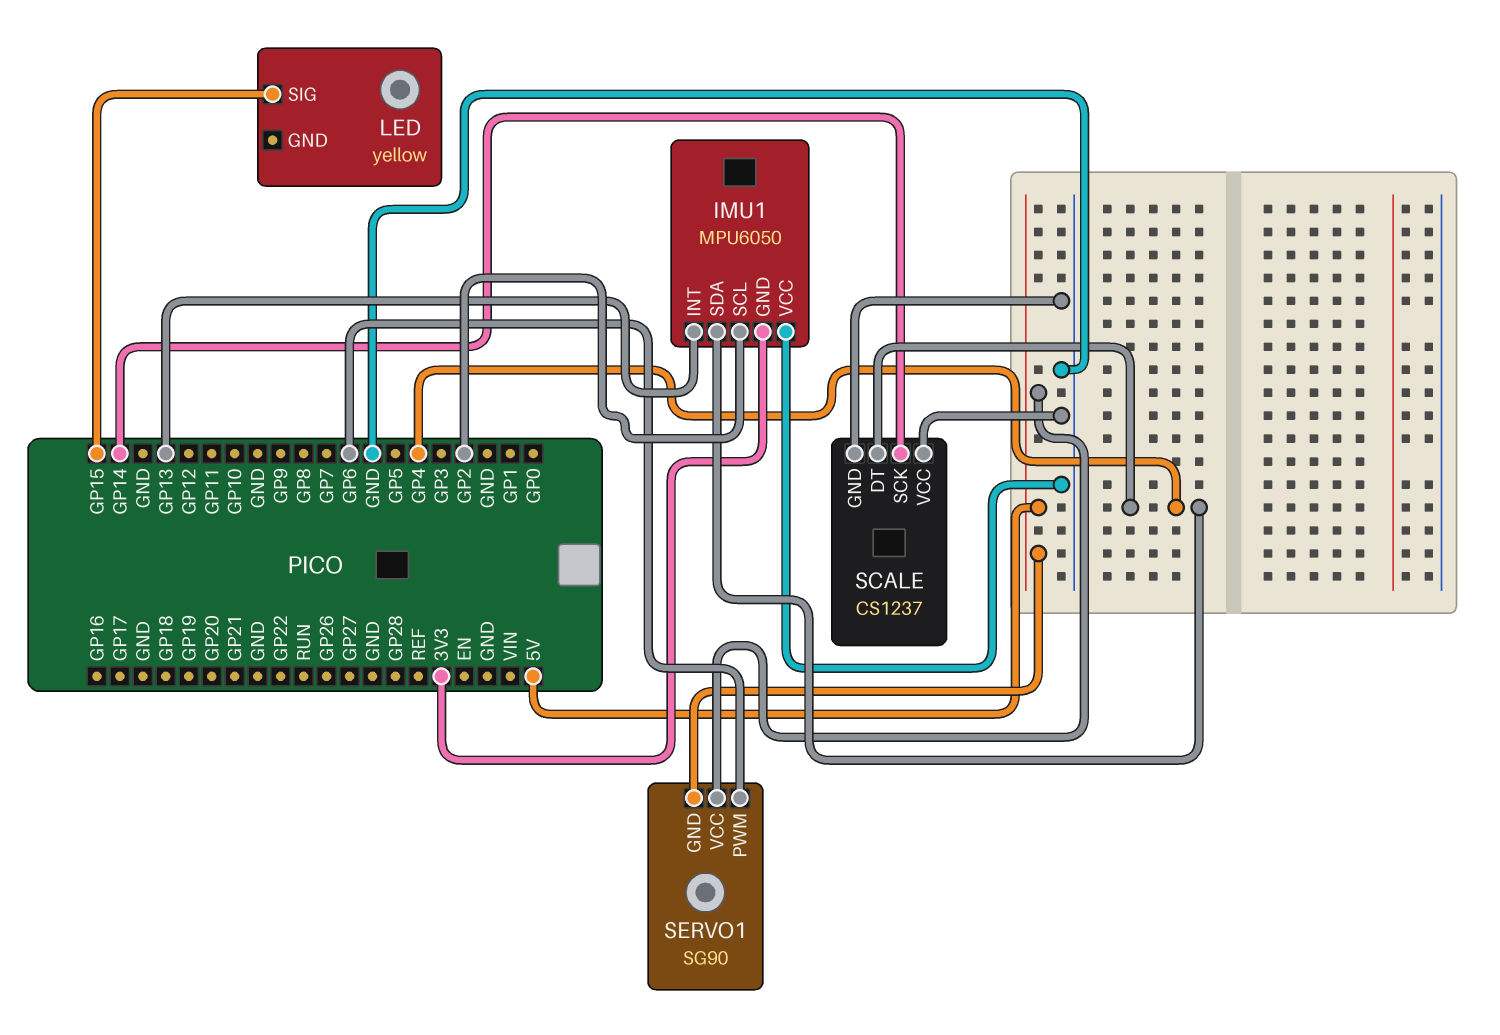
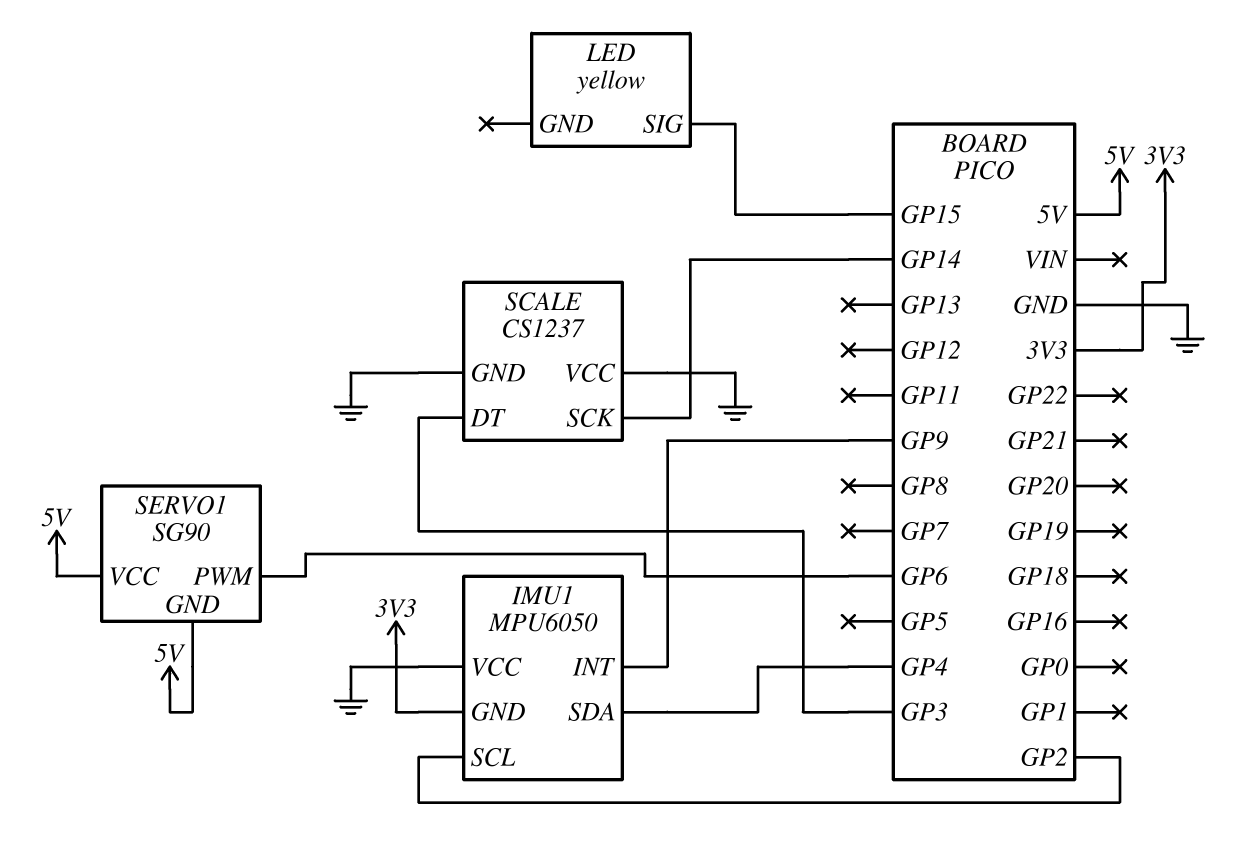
IMU1 pin INT: GP13 -> GP9
SCALE pin DT: GP4 -> GP3

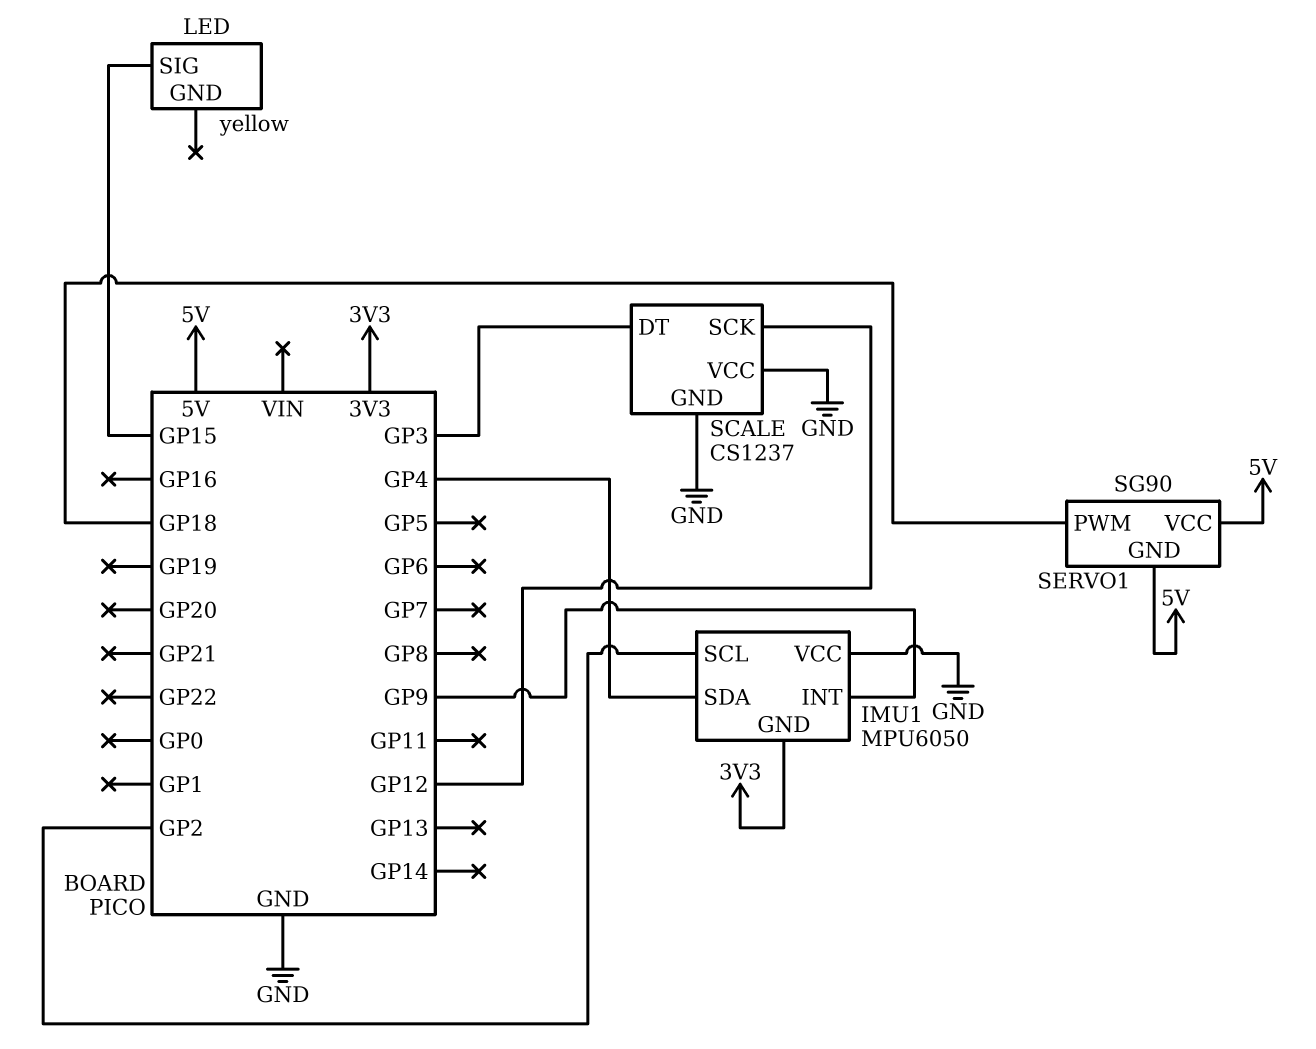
SCALE pin SCK: GP14 -> GP12
SERVO1 pin PWM: GP6 -> GP18

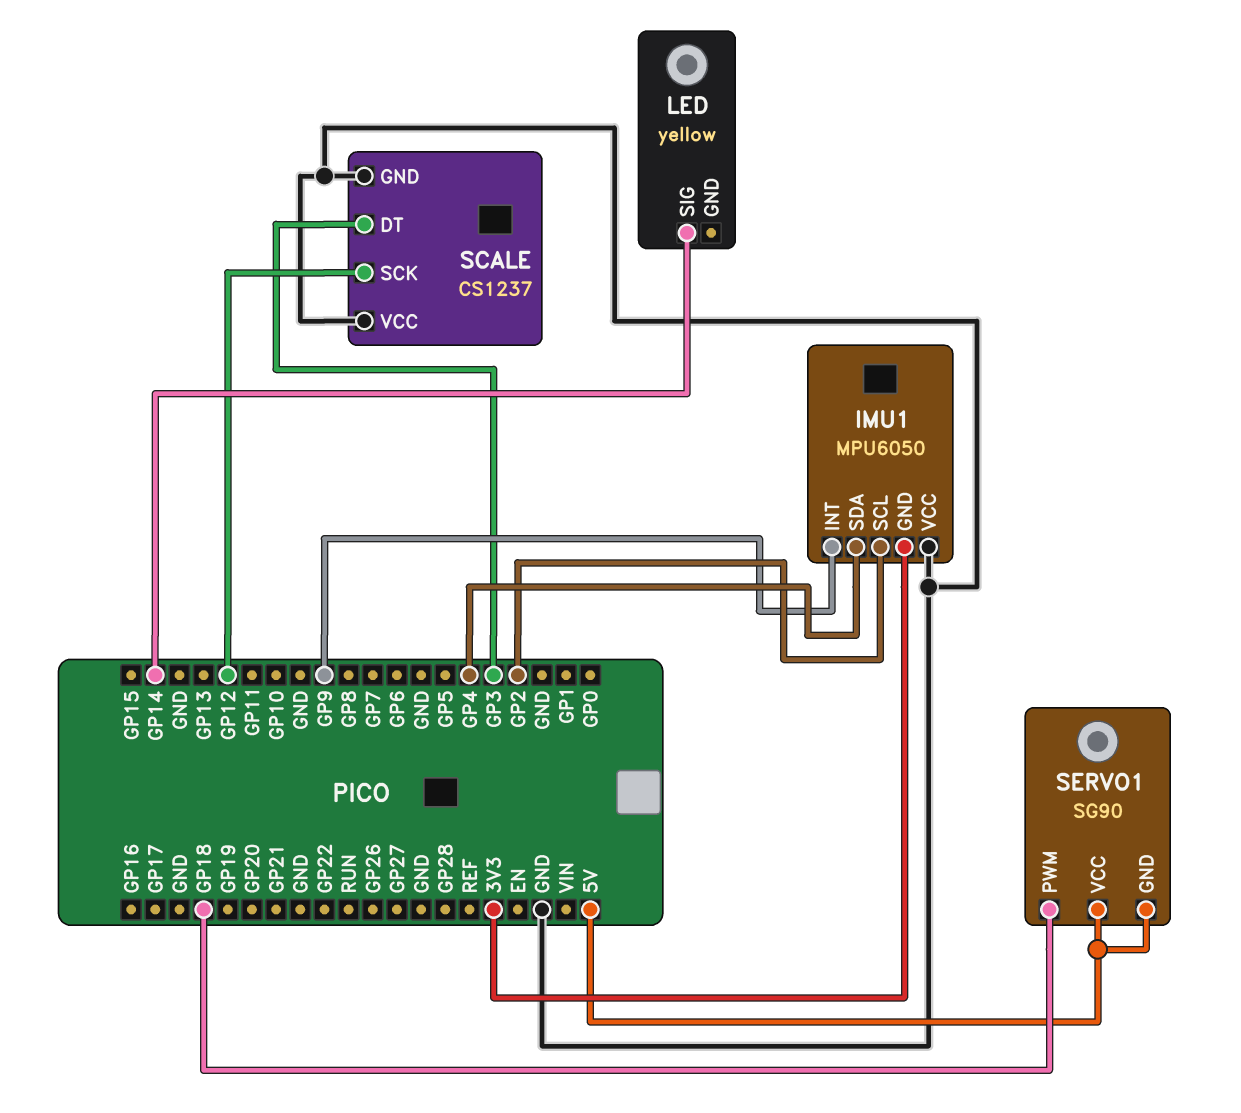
LED pin SIG: GP15 -> GP14

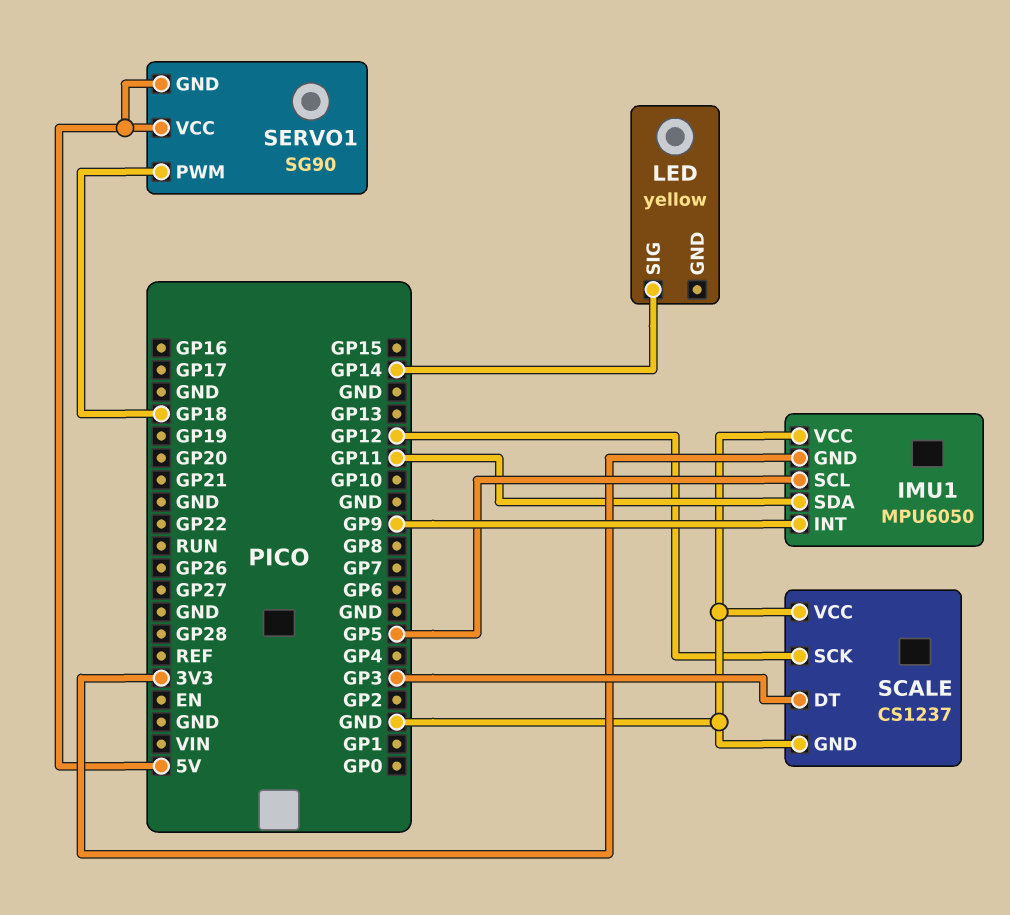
IMU1 pin SCL: GP2 -> GP5
IMU1 pin SDA: GP4 -> GP11

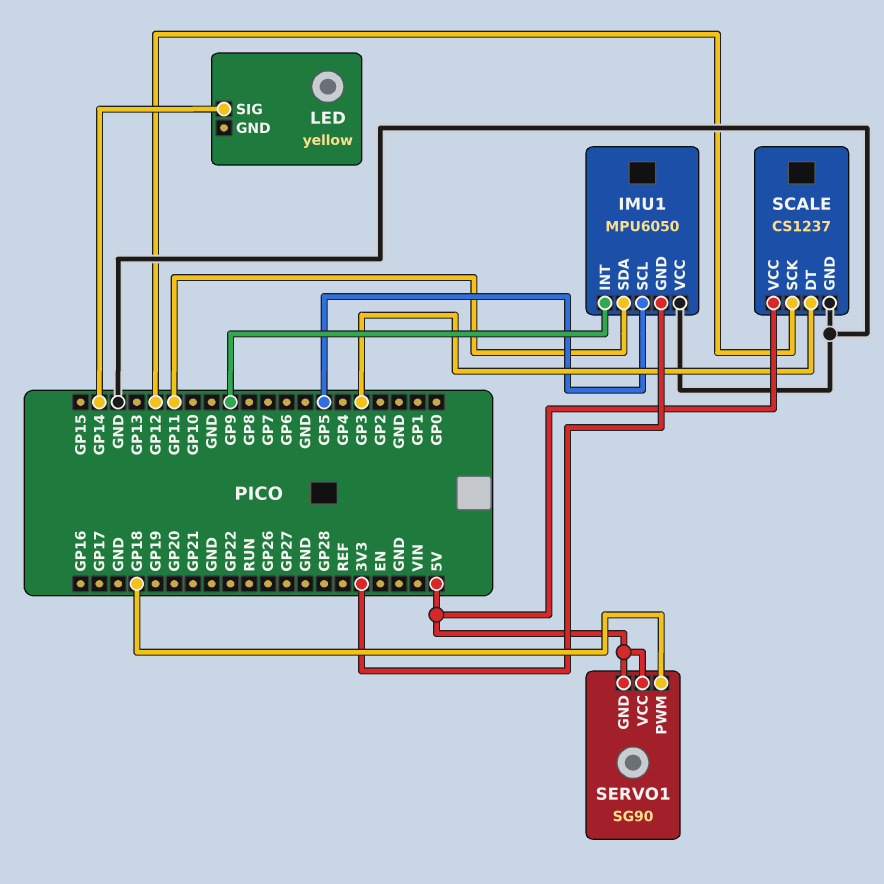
SCALE pin VCC: GND -> 5V

